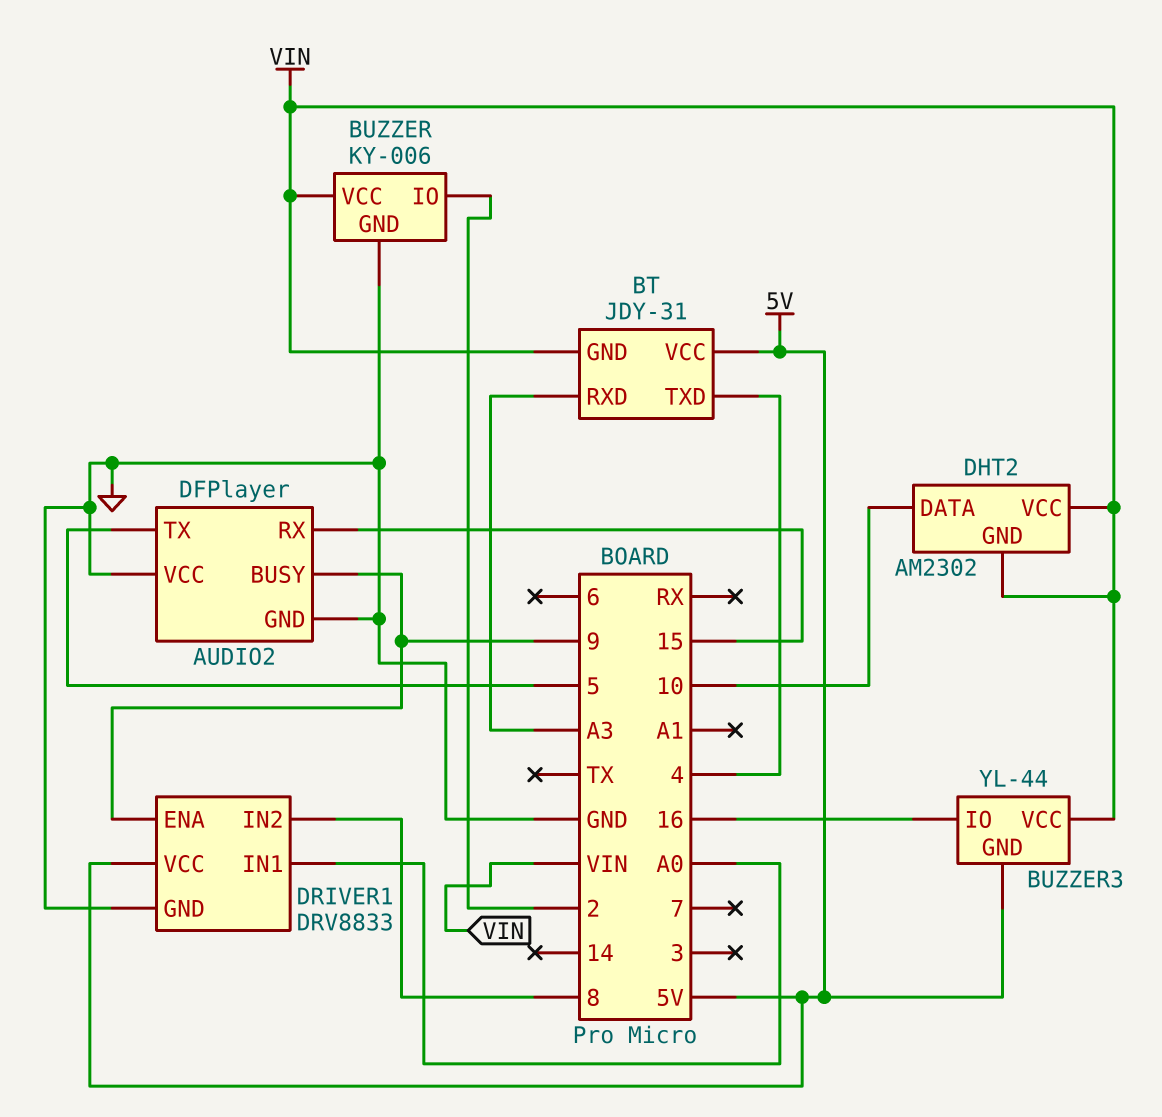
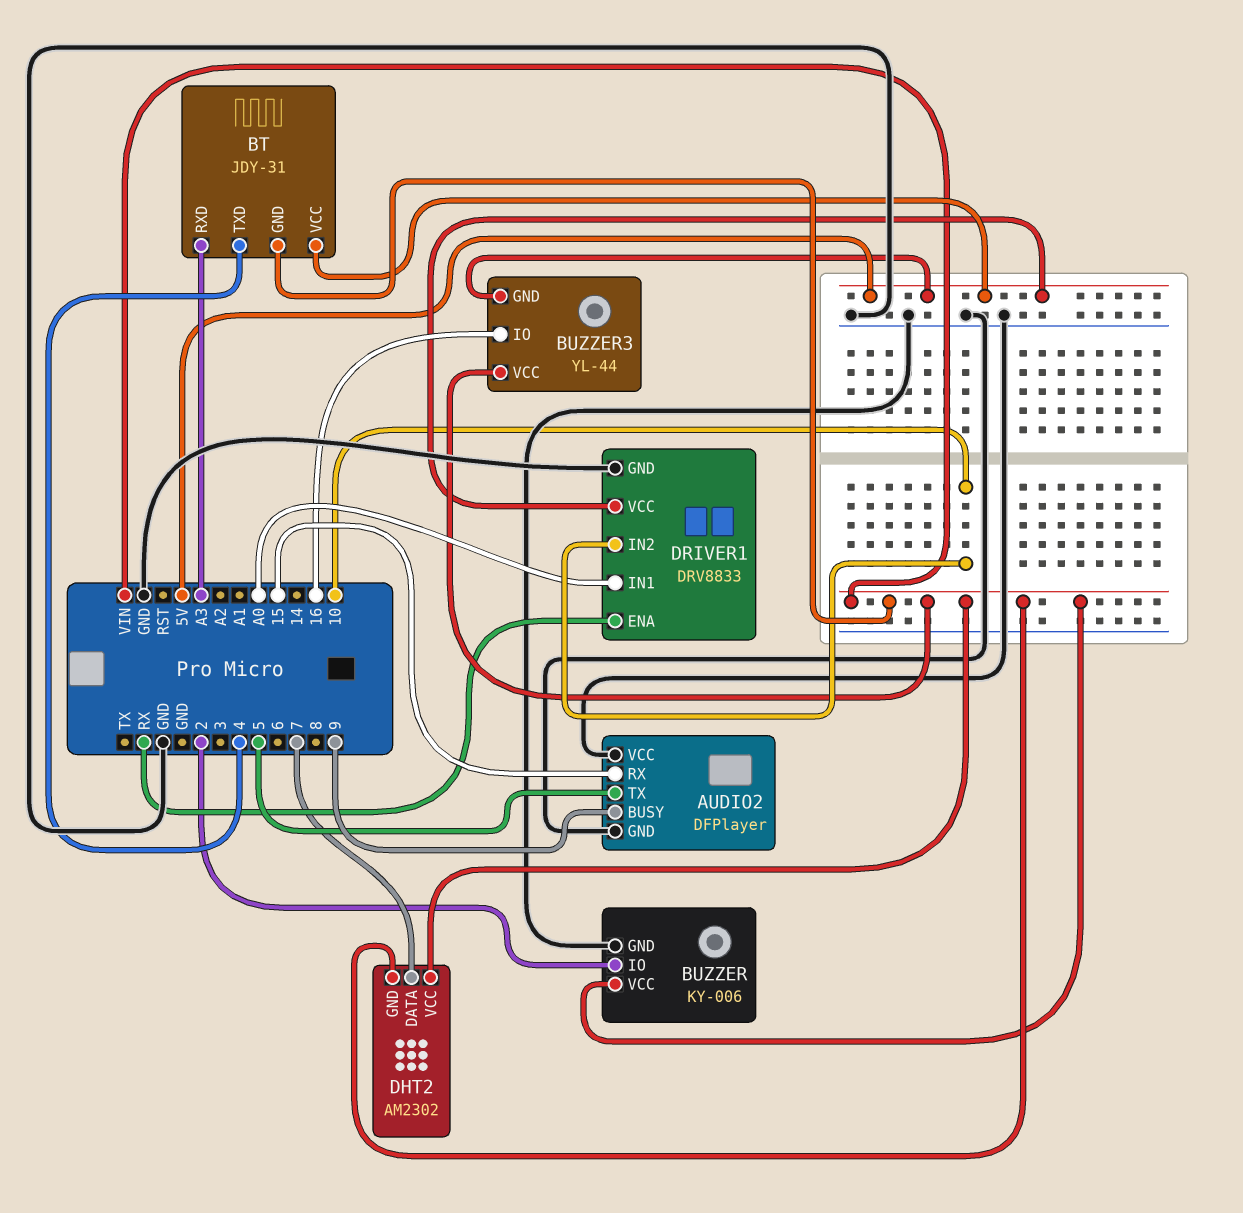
DHT2 pin DATA: 10 -> 7
DRIVER1 pin ENA: 9 -> RX
DRIVER1 pin IN2: 8 -> 10

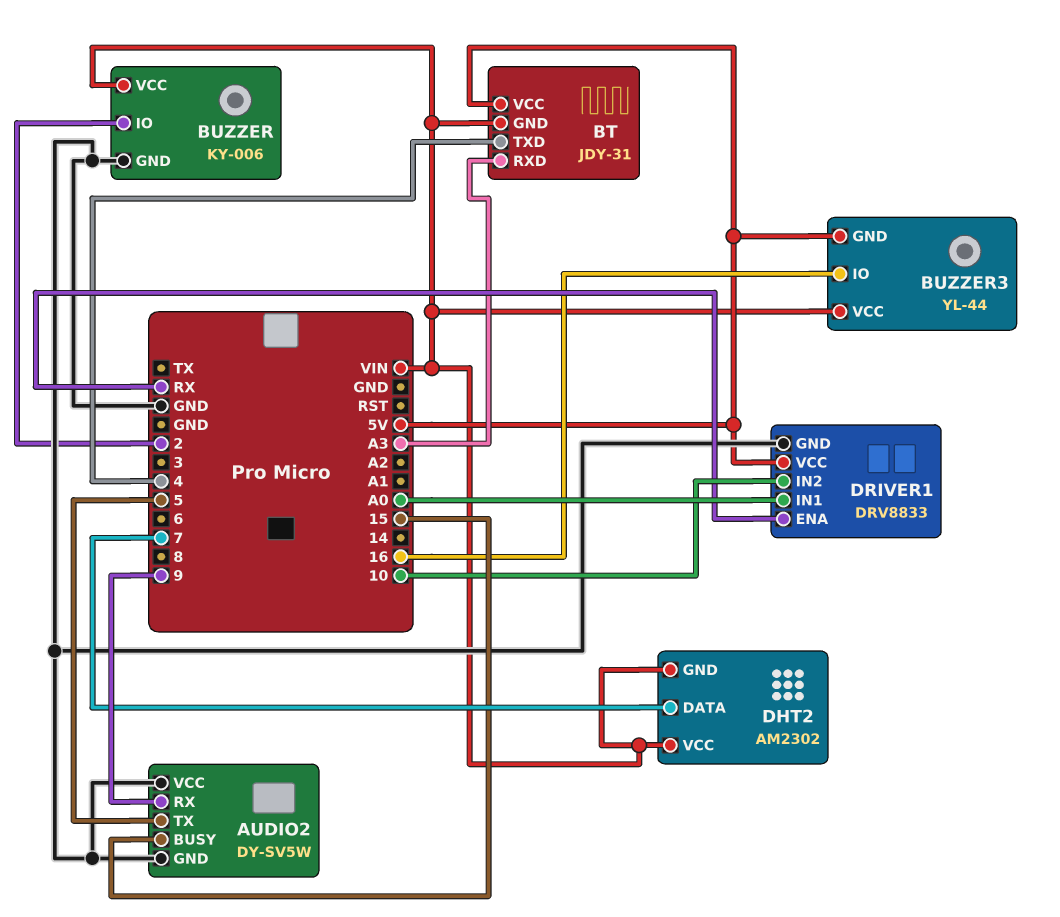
AUDIO2: DFPlayer -> DY-SV5W
AUDIO2 pin BUSY: 9 -> 15
AUDIO2 pin RX: 15 -> 9

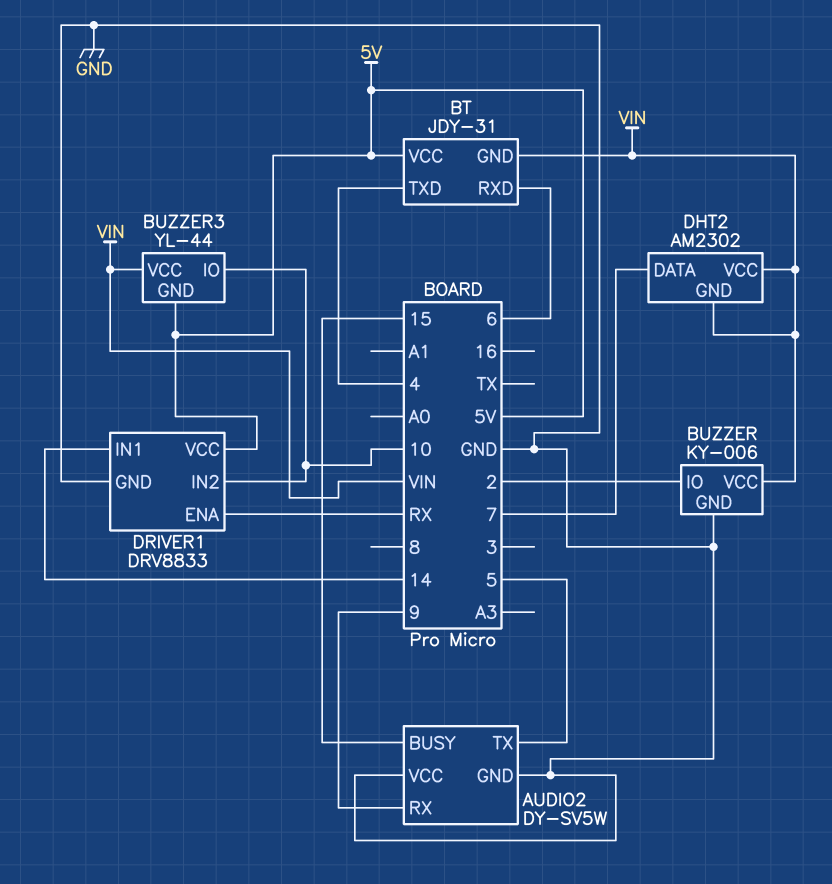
BT pin RXD: A3 -> 6
BUZZER3 pin IO: 16 -> 10
DRIVER1 pin IN1: A0 -> 14

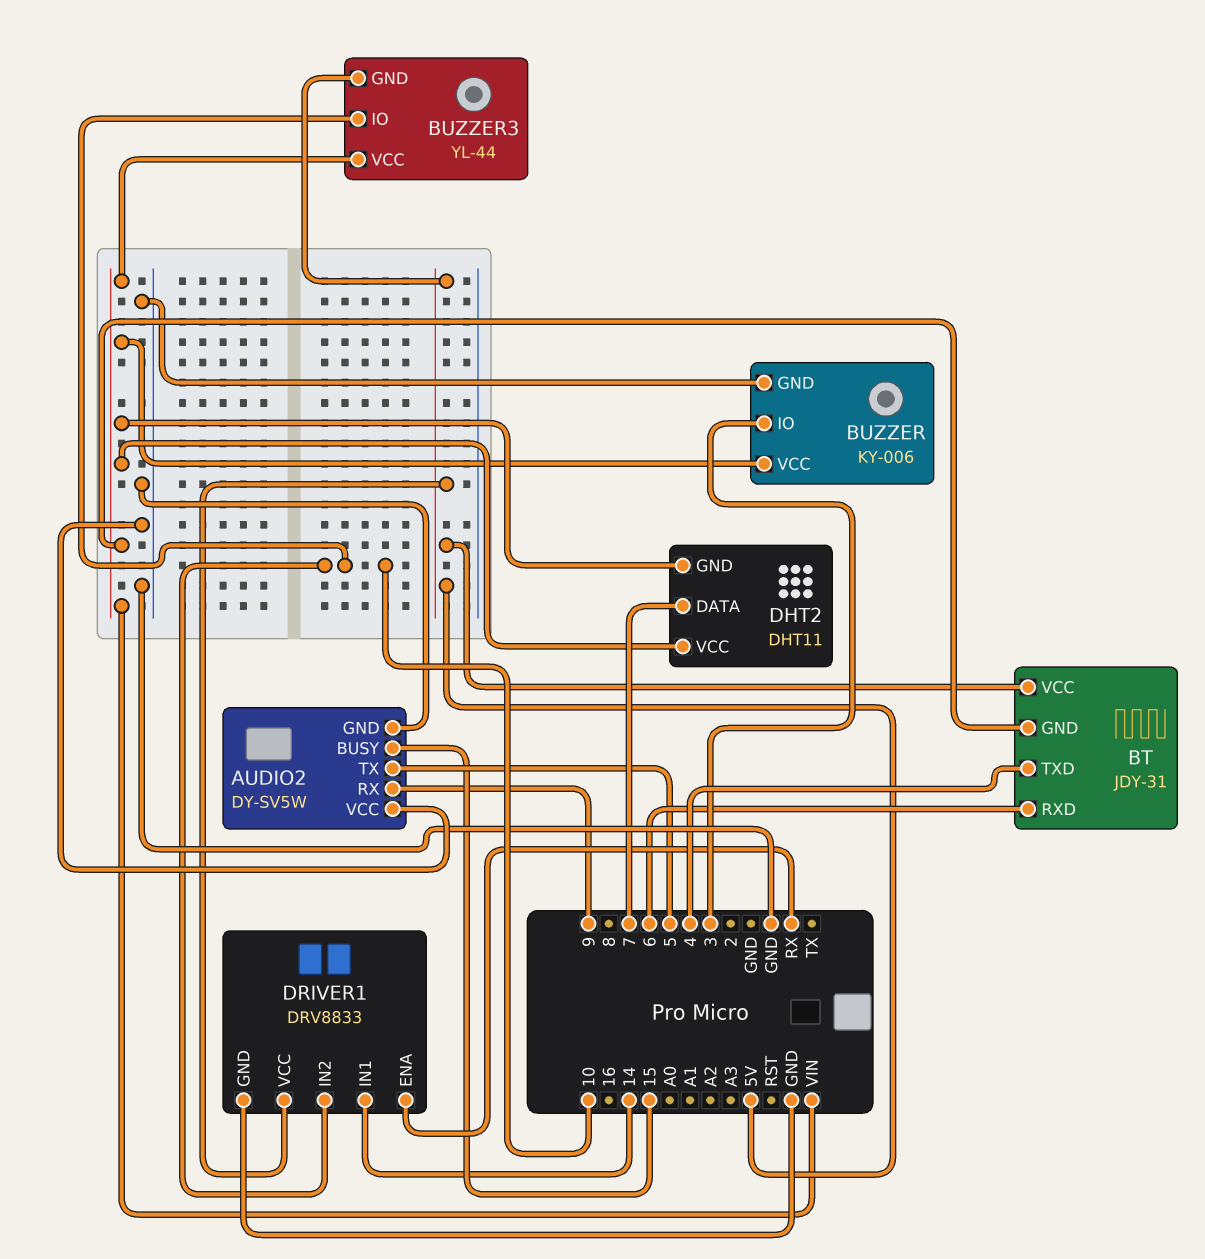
BUZZER pin IO: 2 -> 3
DHT2: AM2302 -> DHT11

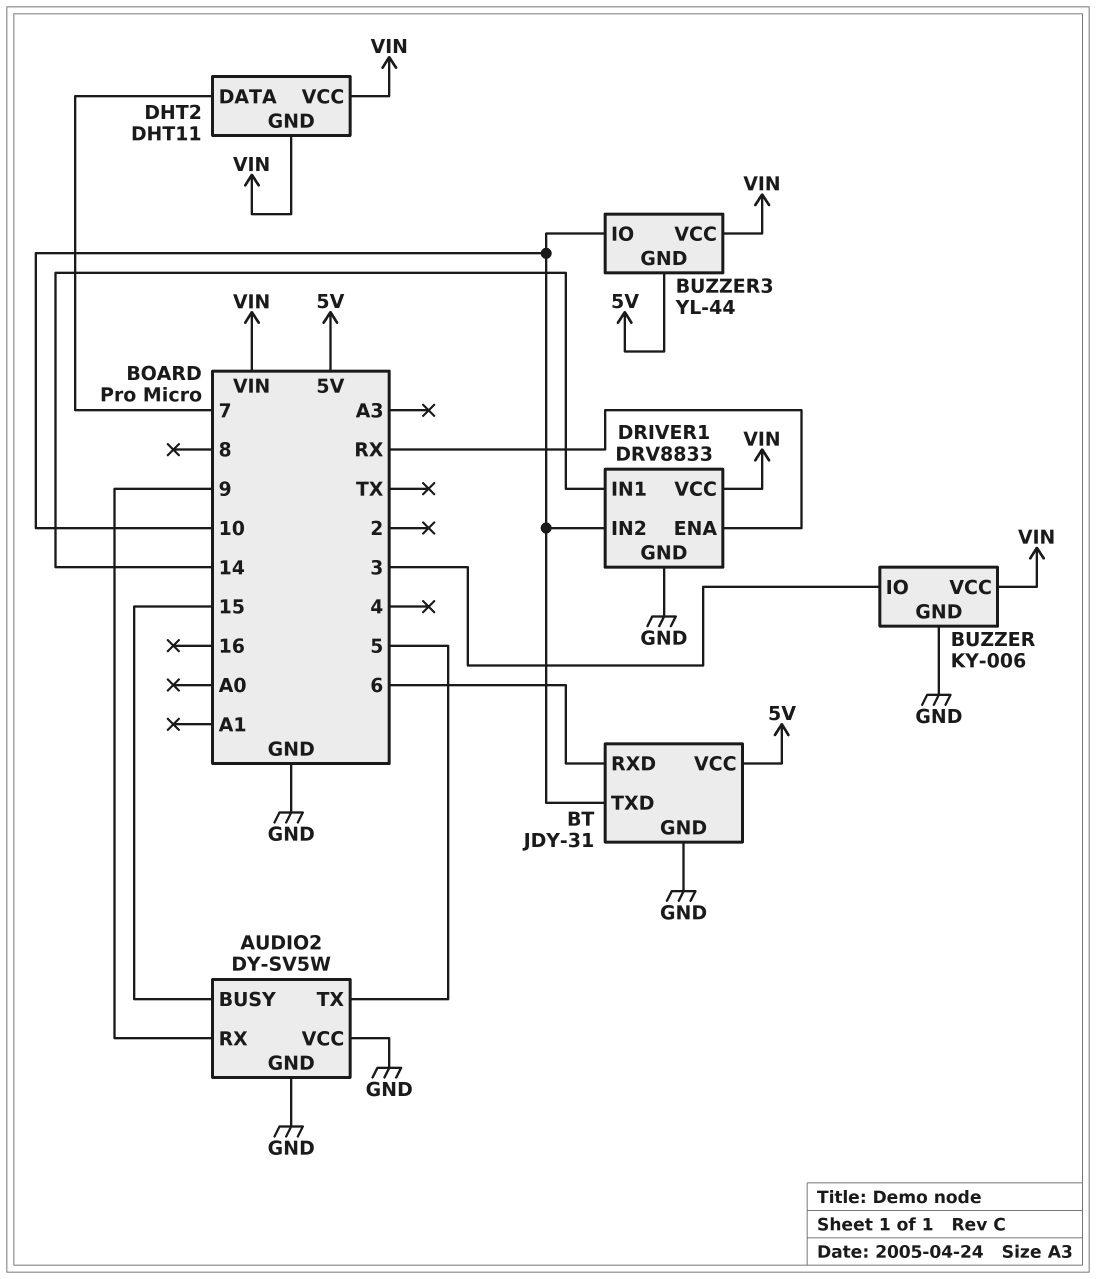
BT pin GND: VIN -> GND
BT pin TXD: 4 -> 10
DRIVER1 pin VCC: 5V -> VIN

